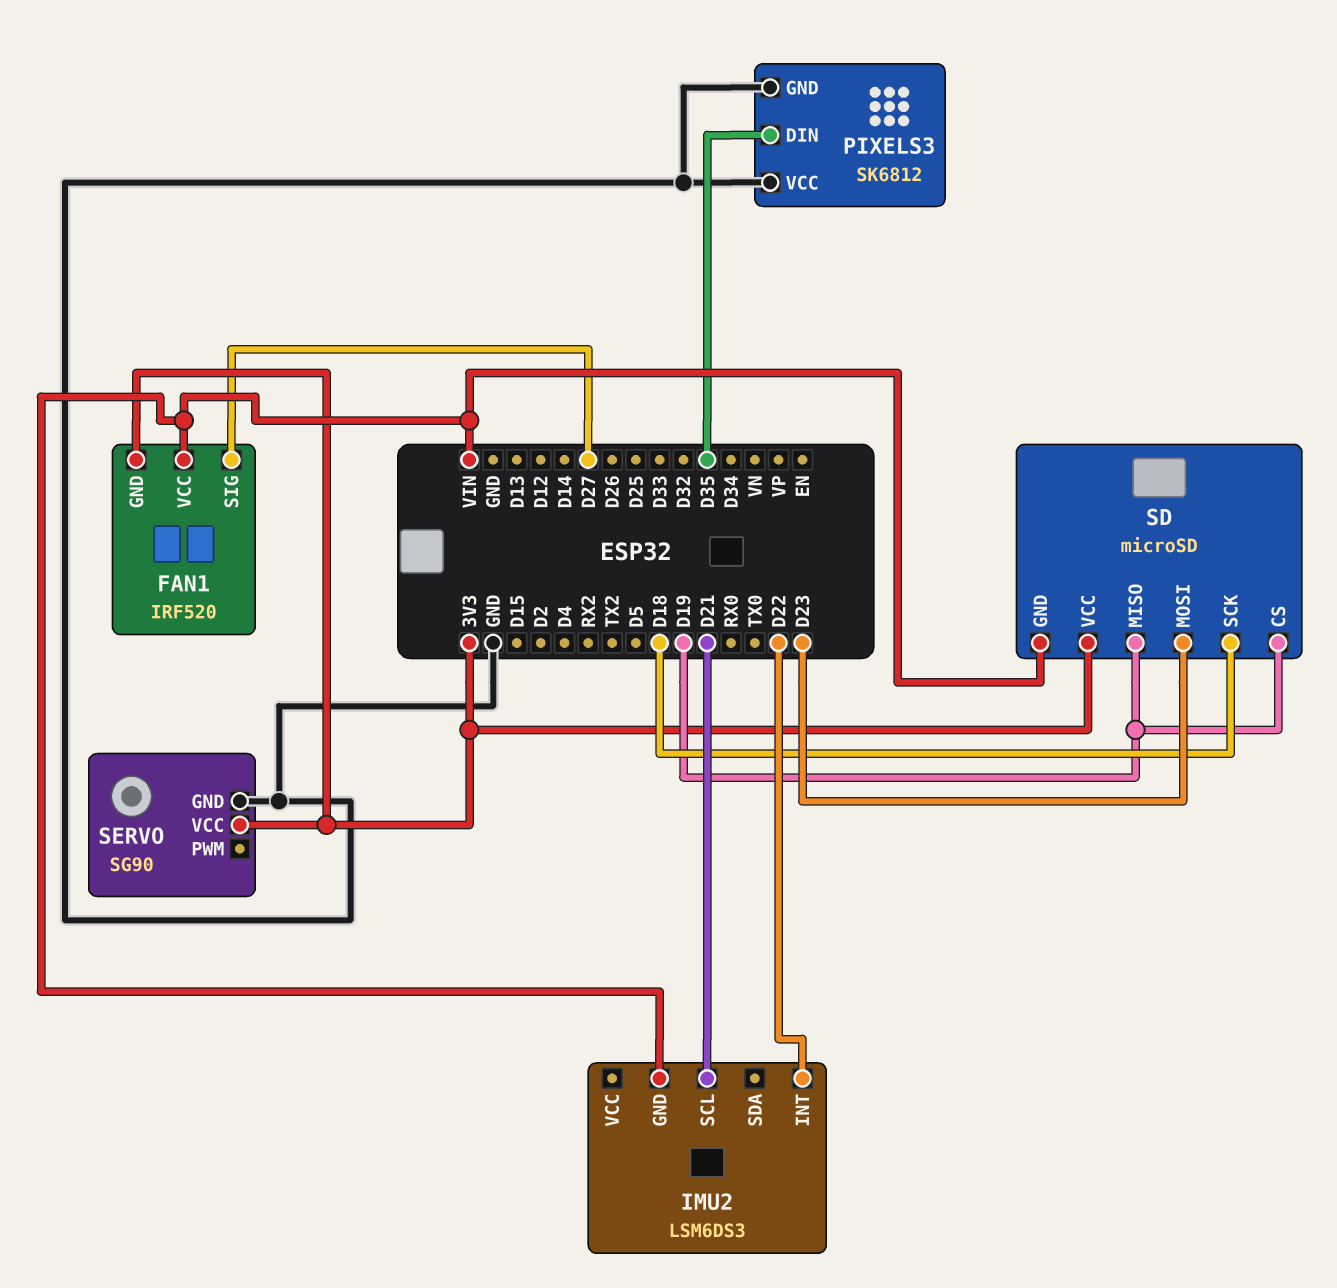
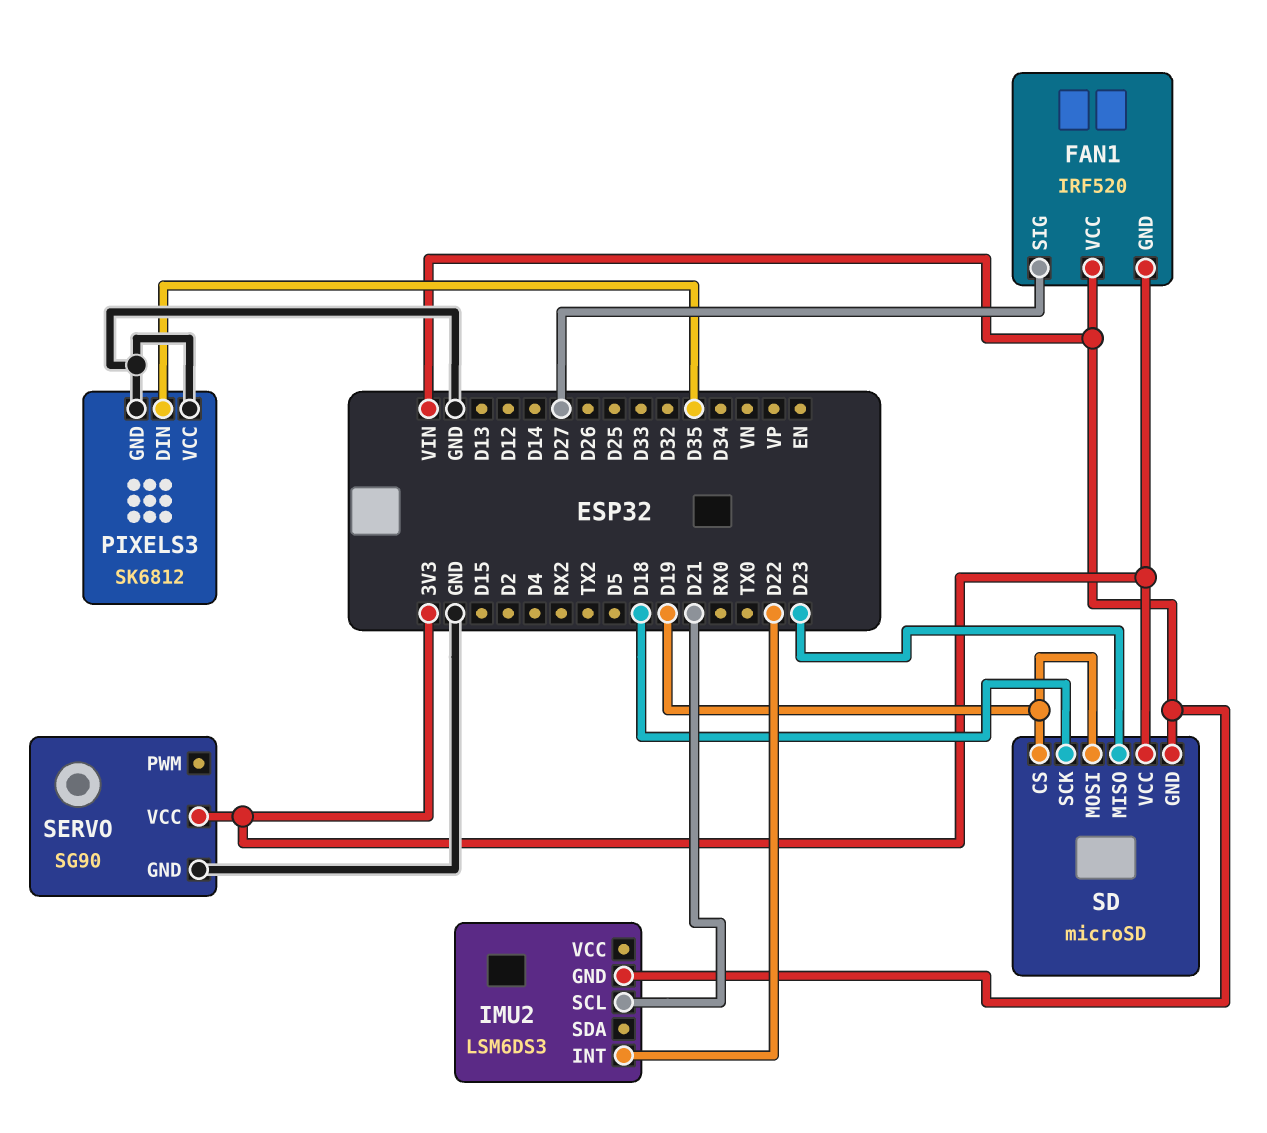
SD pin MISO: D19 -> D23
SD pin MOSI: D23 -> D19

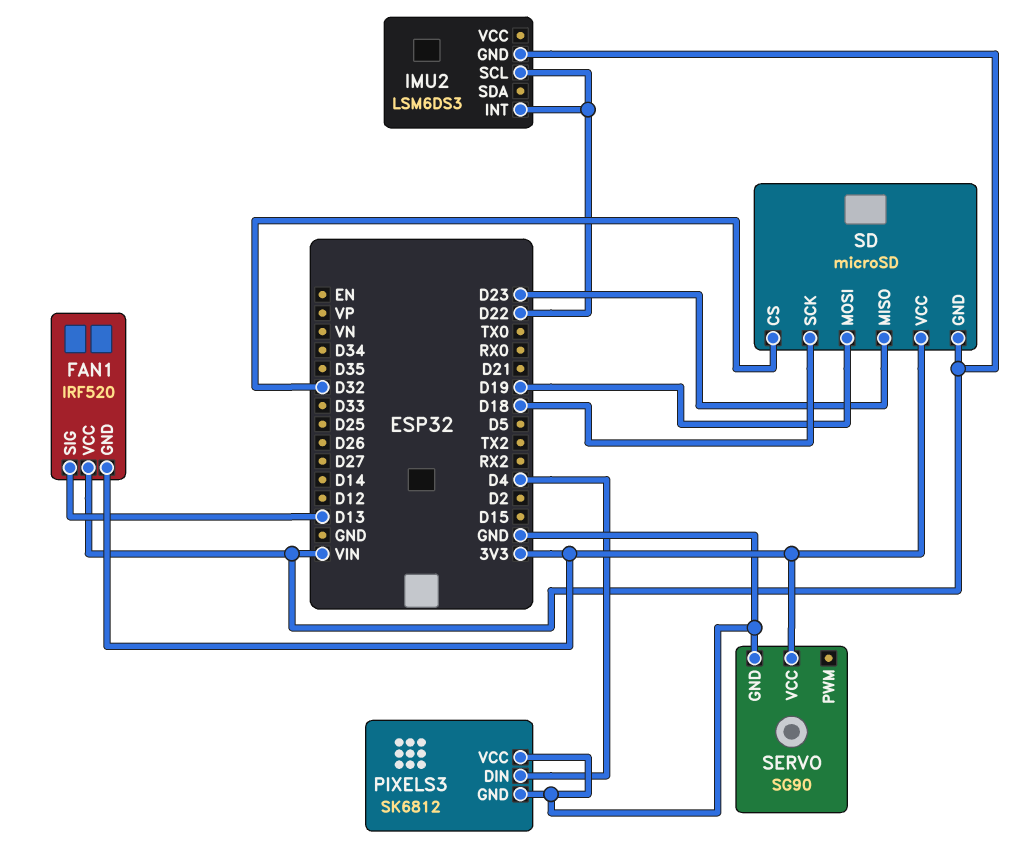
FAN1 pin SIG: D27 -> D13
IMU2 pin SCL: D21 -> D22
PIXELS3 pin DIN: D35 -> D4
SD pin CS: D19 -> D32

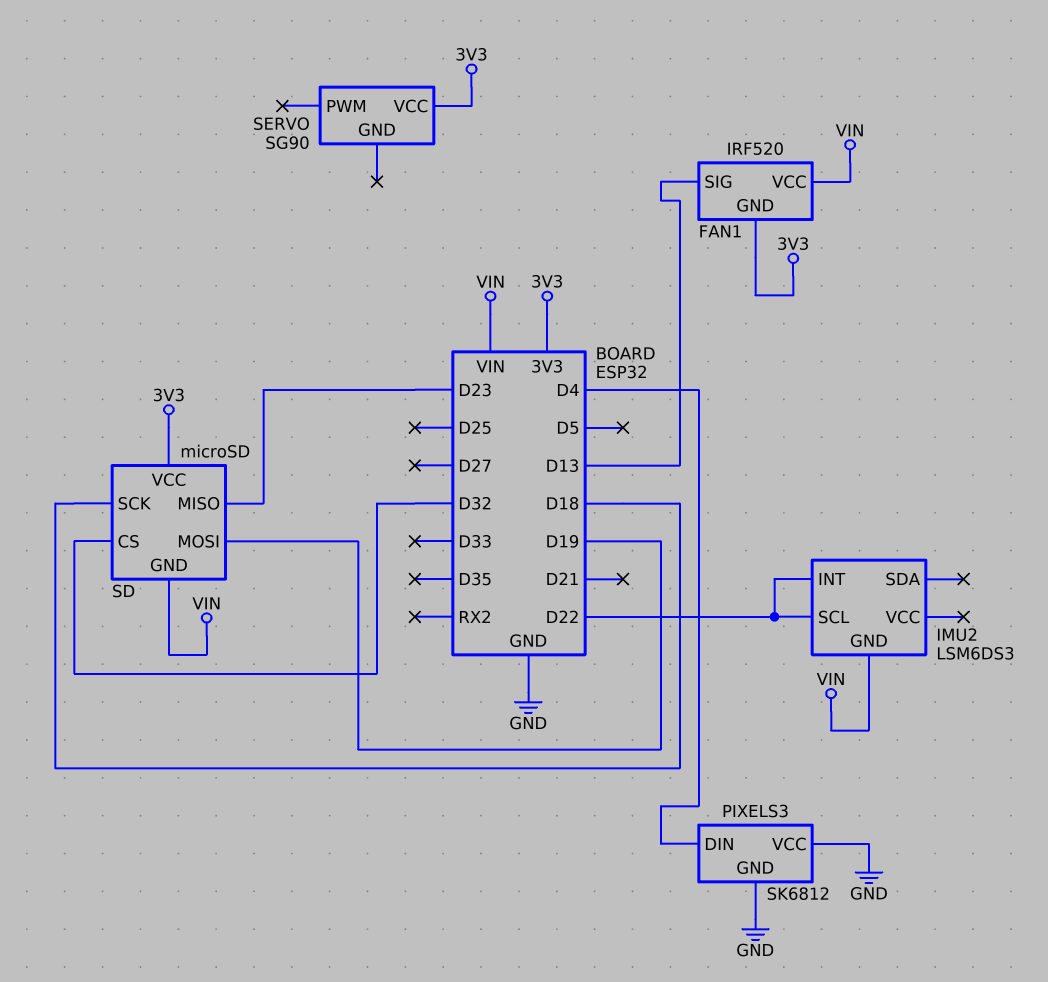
SERVO pin GND: GND -> none

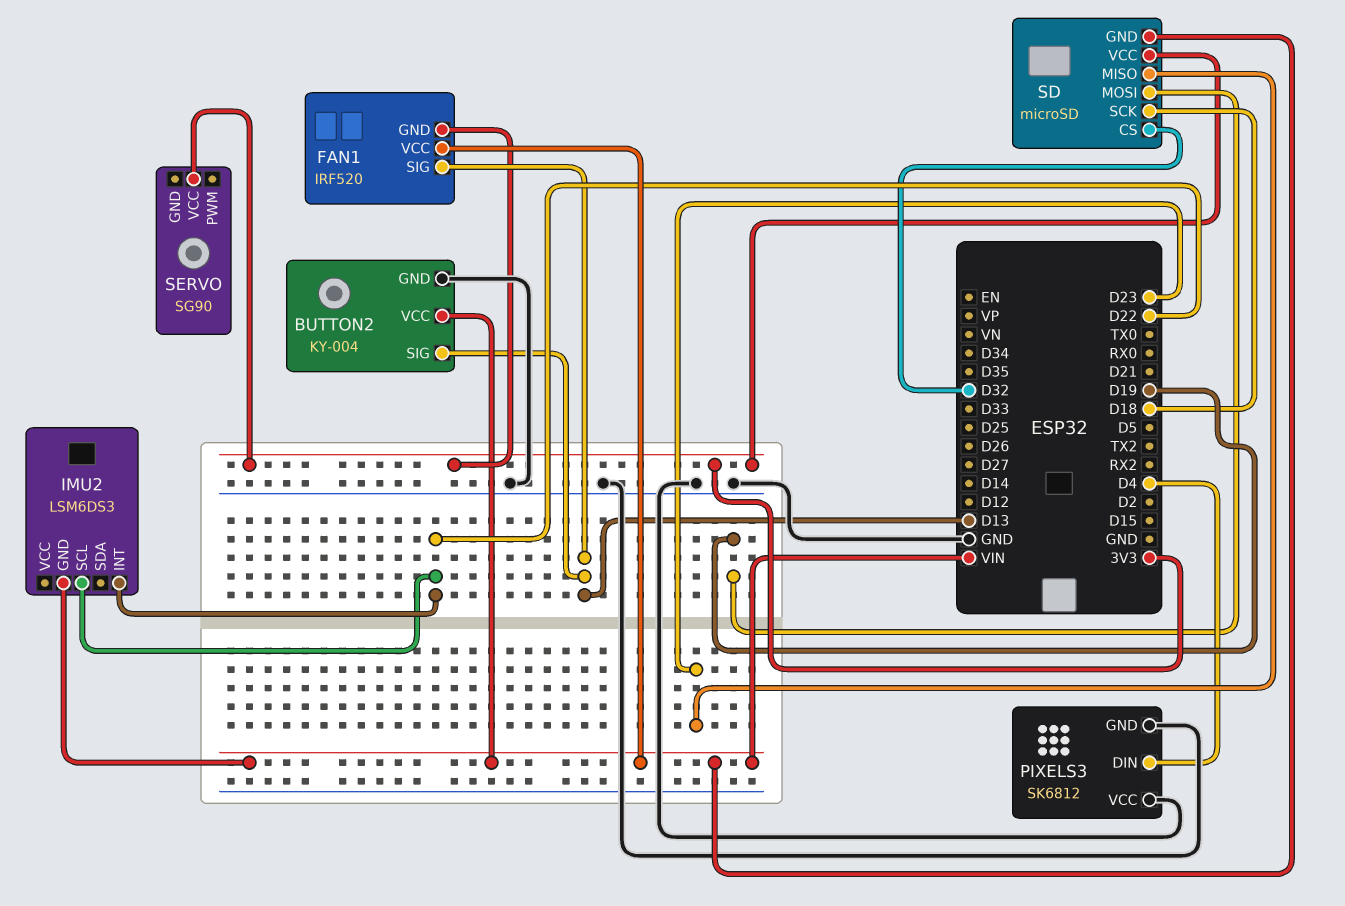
BUTTON2: none -> KY-004
BUTTON2 pin GND: none -> GND
BUTTON2 pin SIG: none -> D13
BUTTON2 pin VCC: none -> VIN

